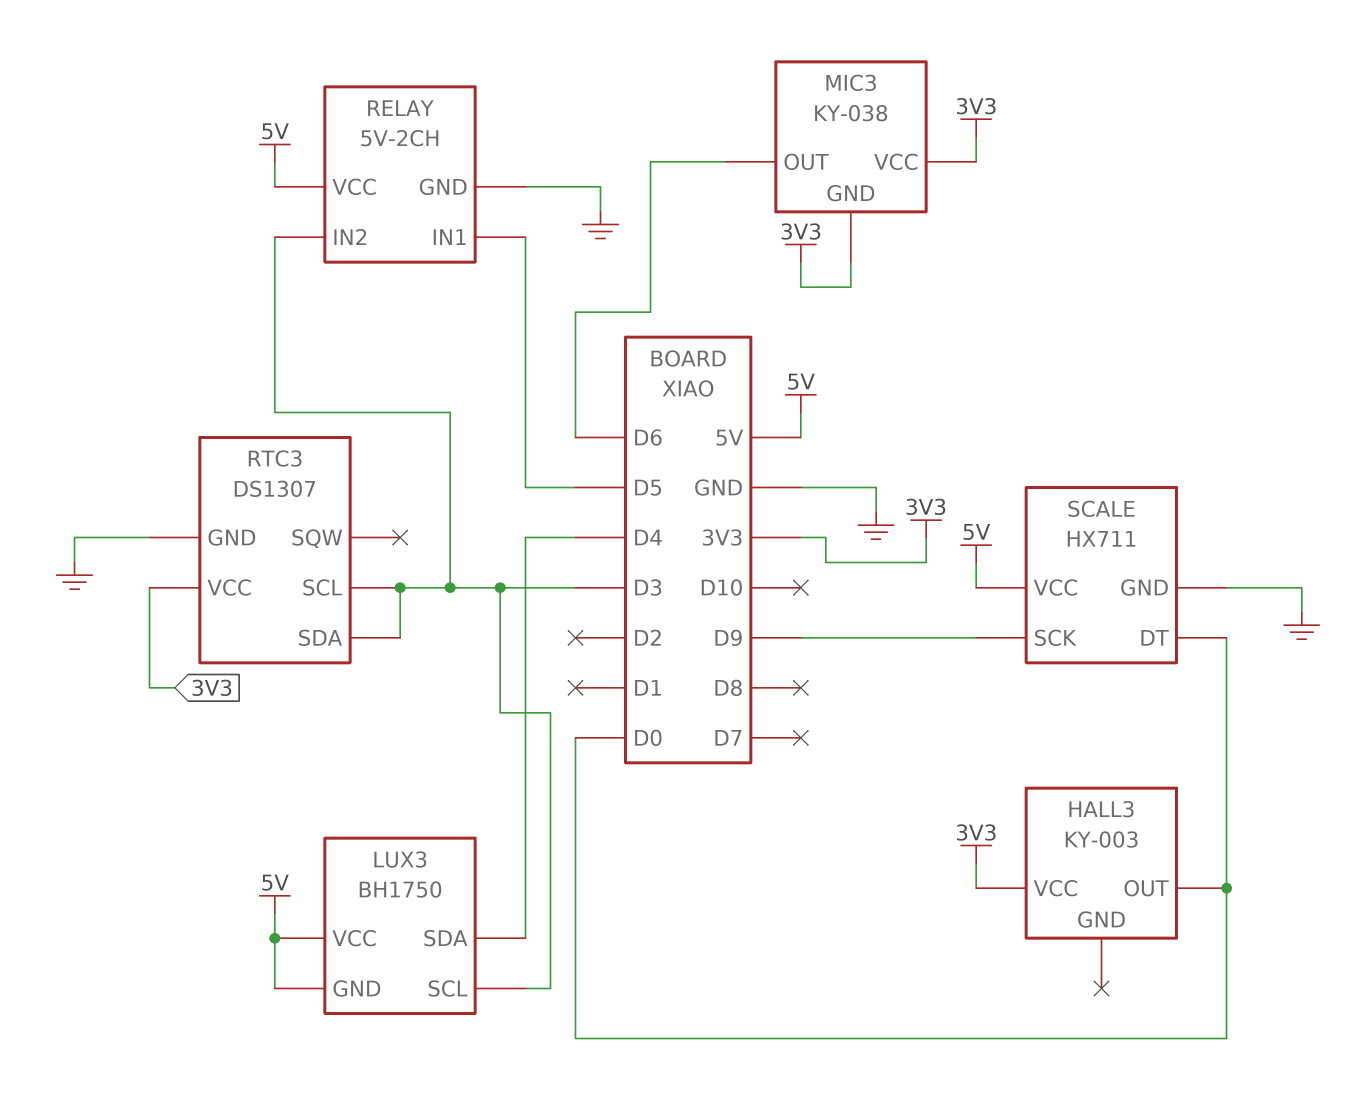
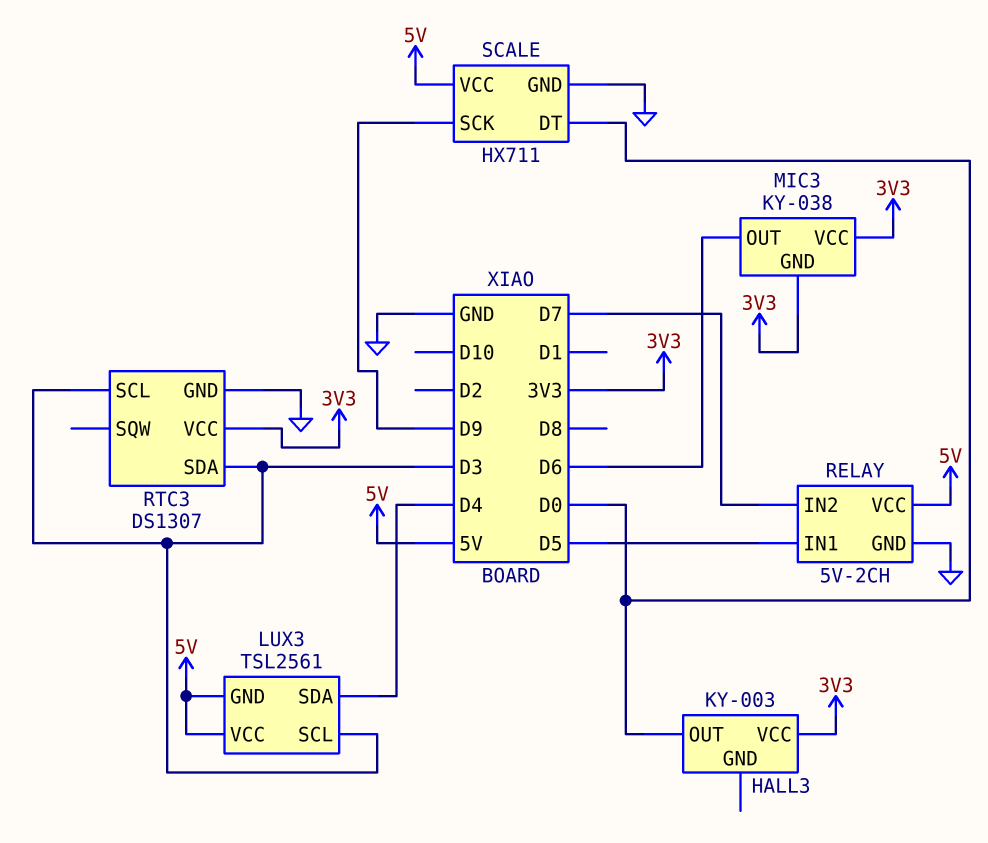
LUX3: BH1750 -> TSL2561
RELAY pin IN2: D3 -> D7

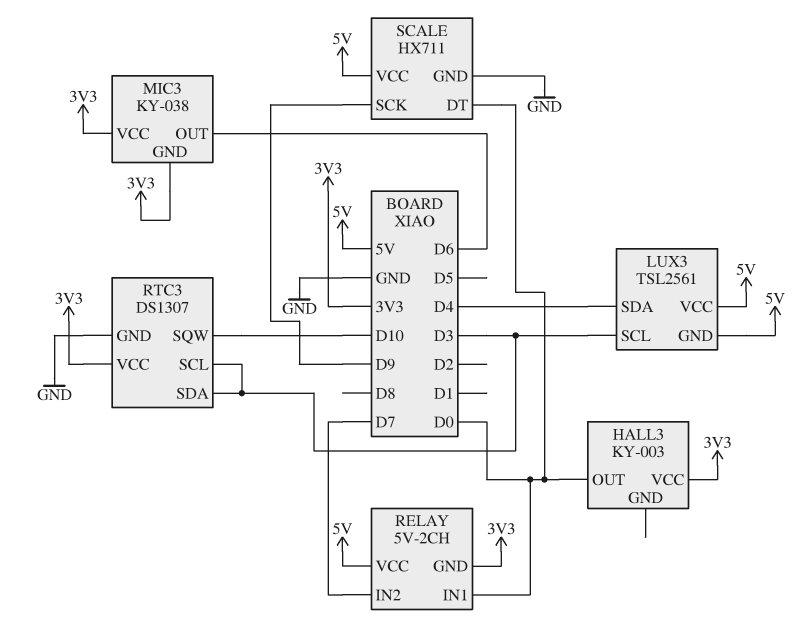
RELAY pin GND: GND -> 3V3
RELAY pin IN1: D5 -> D0
RTC3 pin SQW: none -> D10

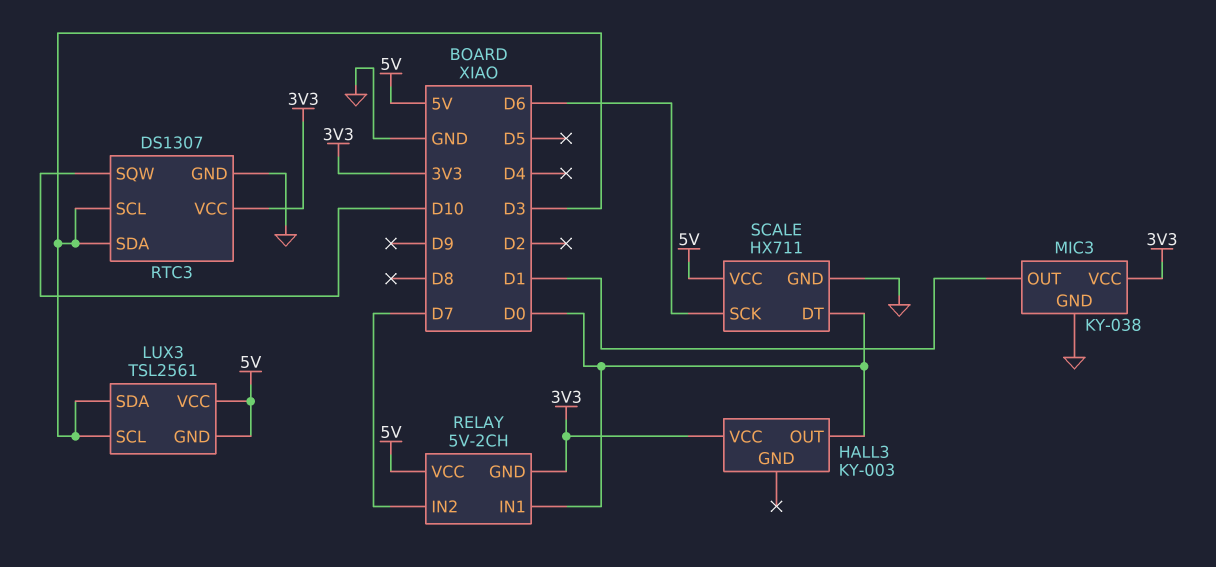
LUX3 pin SDA: D4 -> D3
MIC3 pin GND: 3V3 -> GND
MIC3 pin OUT: D6 -> D1
SCALE pin SCK: D9 -> D6

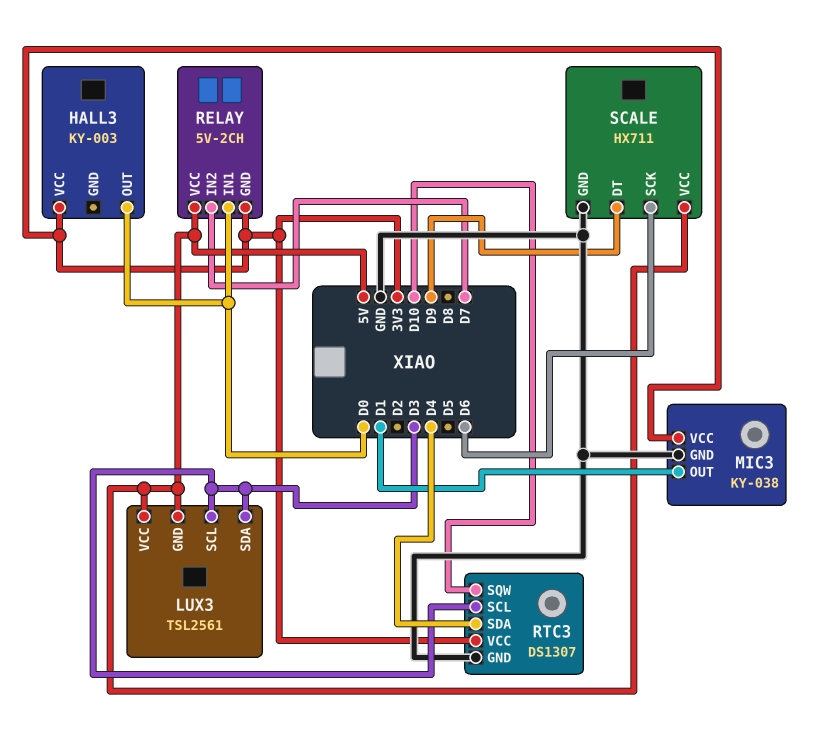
RTC3 pin SDA: D3 -> D4
SCALE pin DT: D0 -> D9

